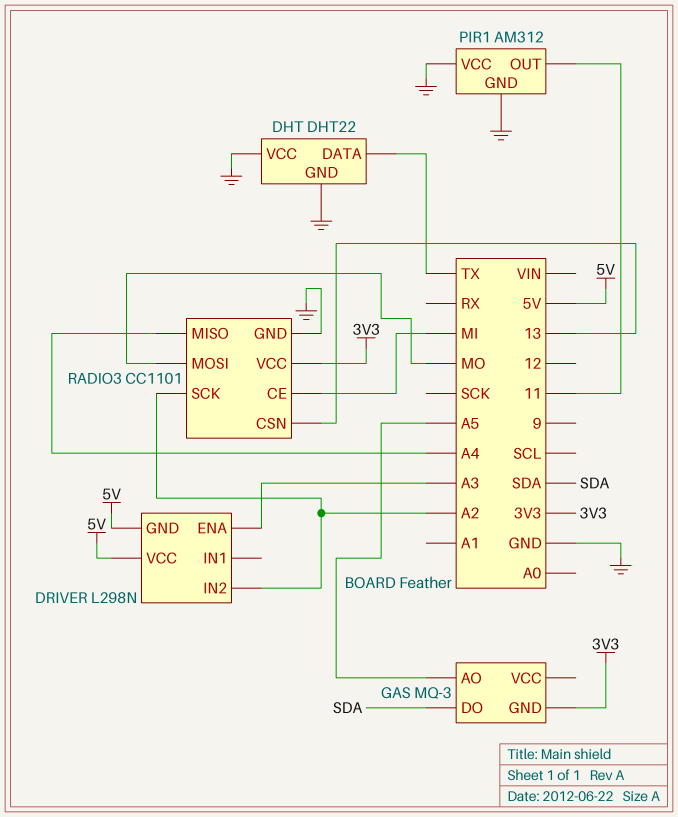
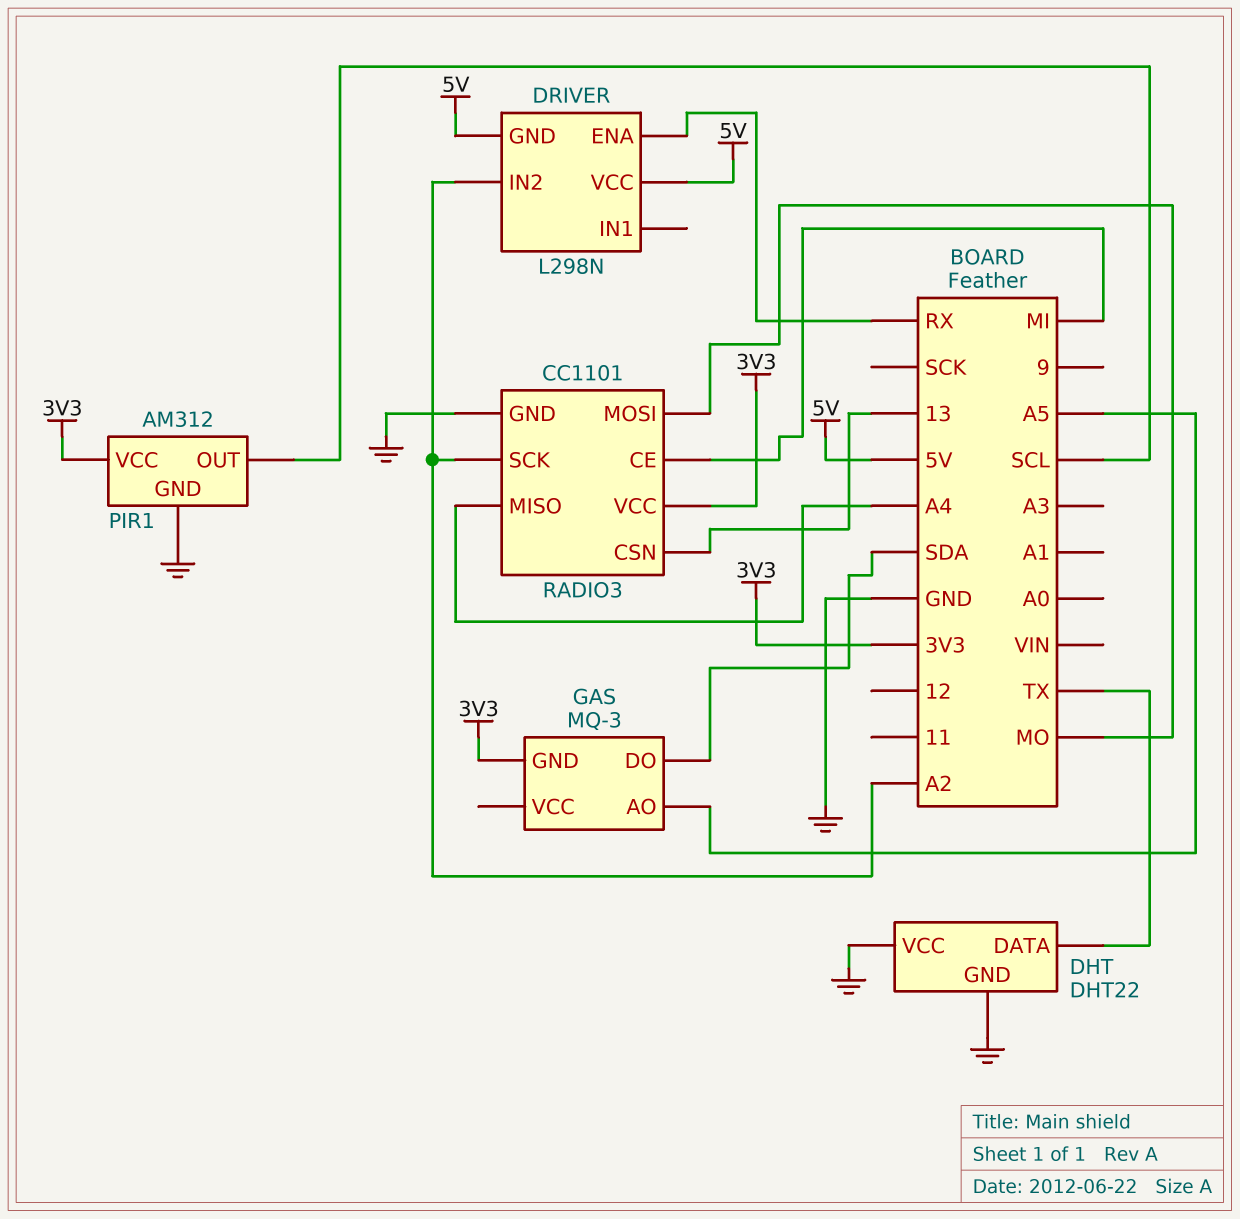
DRIVER pin ENA: A3 -> RX
PIR1 pin OUT: 11 -> SCL
PIR1 pin VCC: GND -> 3V3

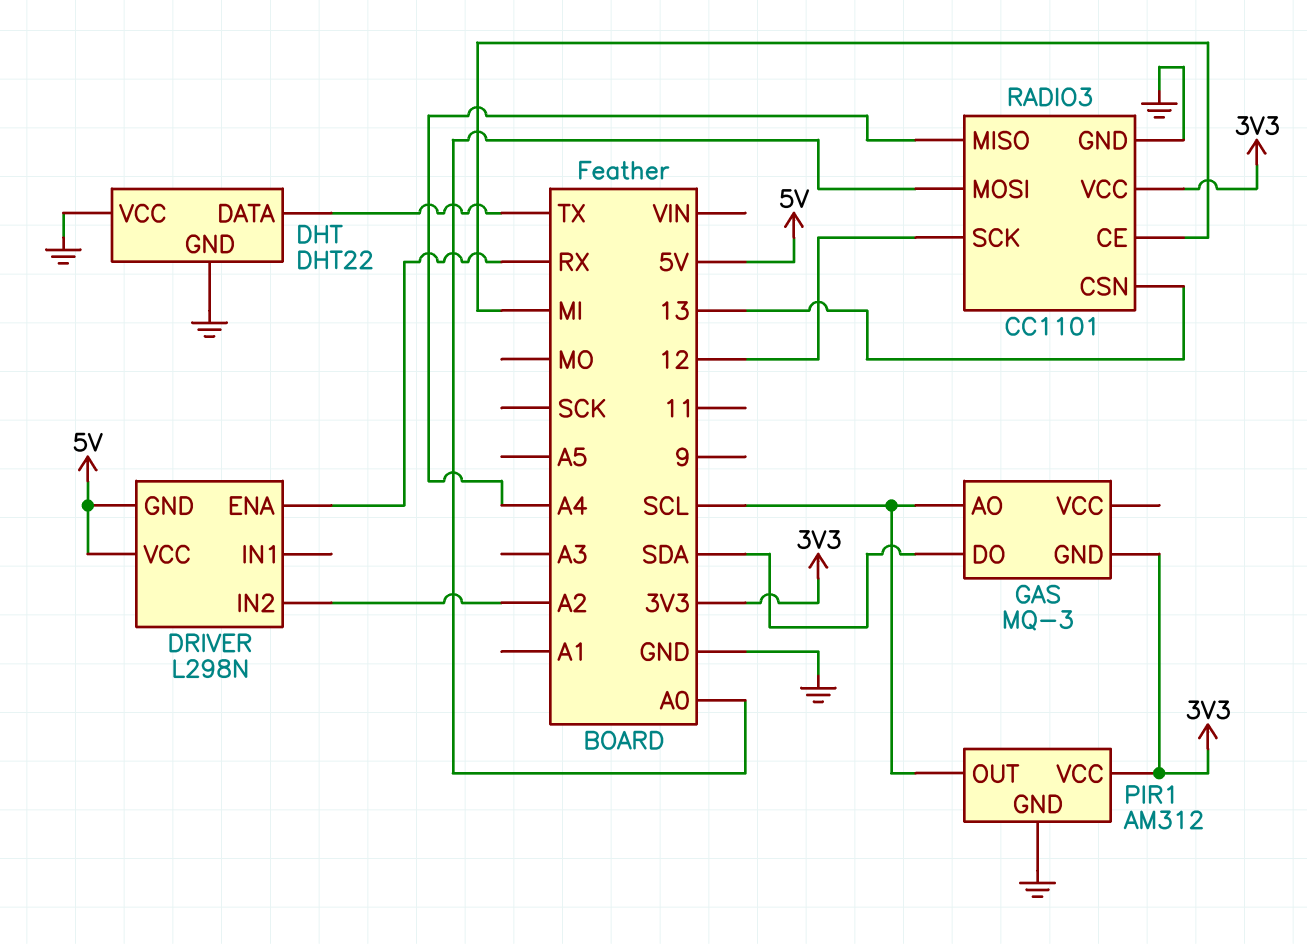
GAS pin AO: A5 -> SCL
RADIO3 pin MOSI: MO -> A0
RADIO3 pin SCK: A2 -> 12

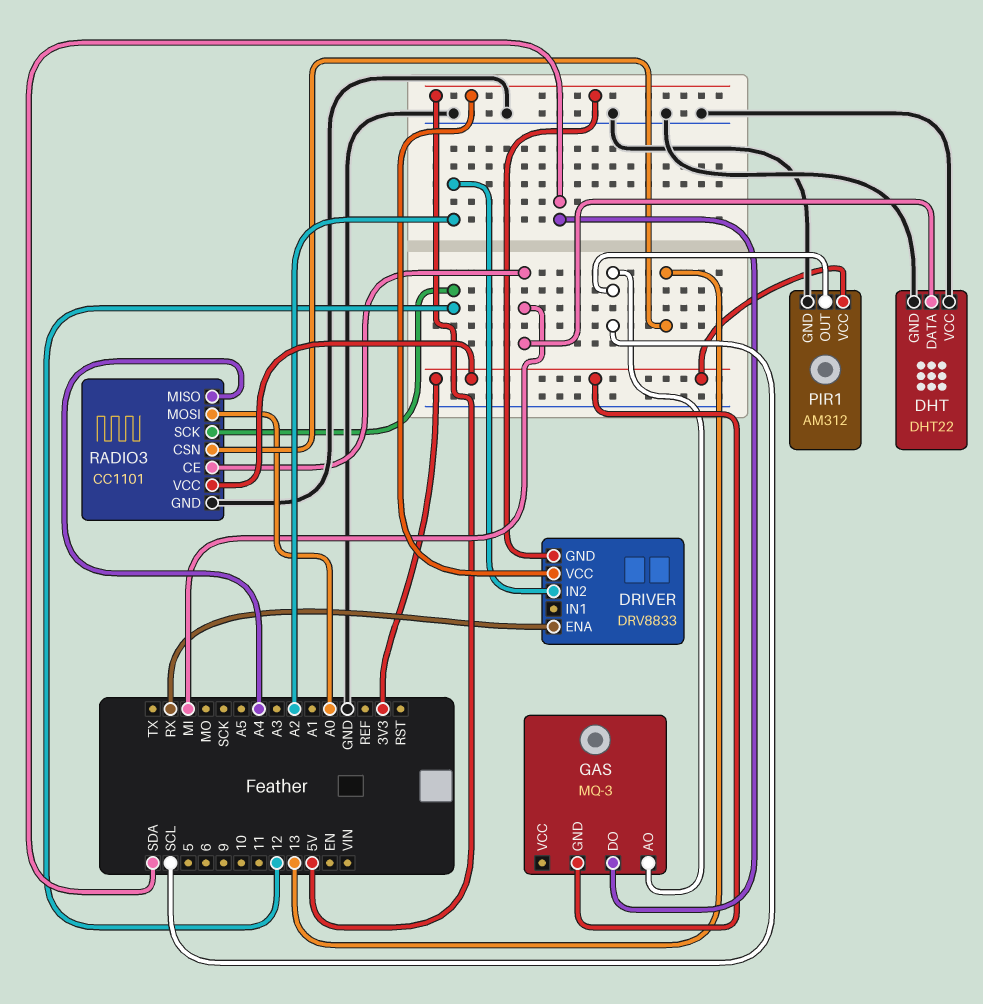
DHT pin DATA: TX -> MI
DRIVER: L298N -> DRV8833

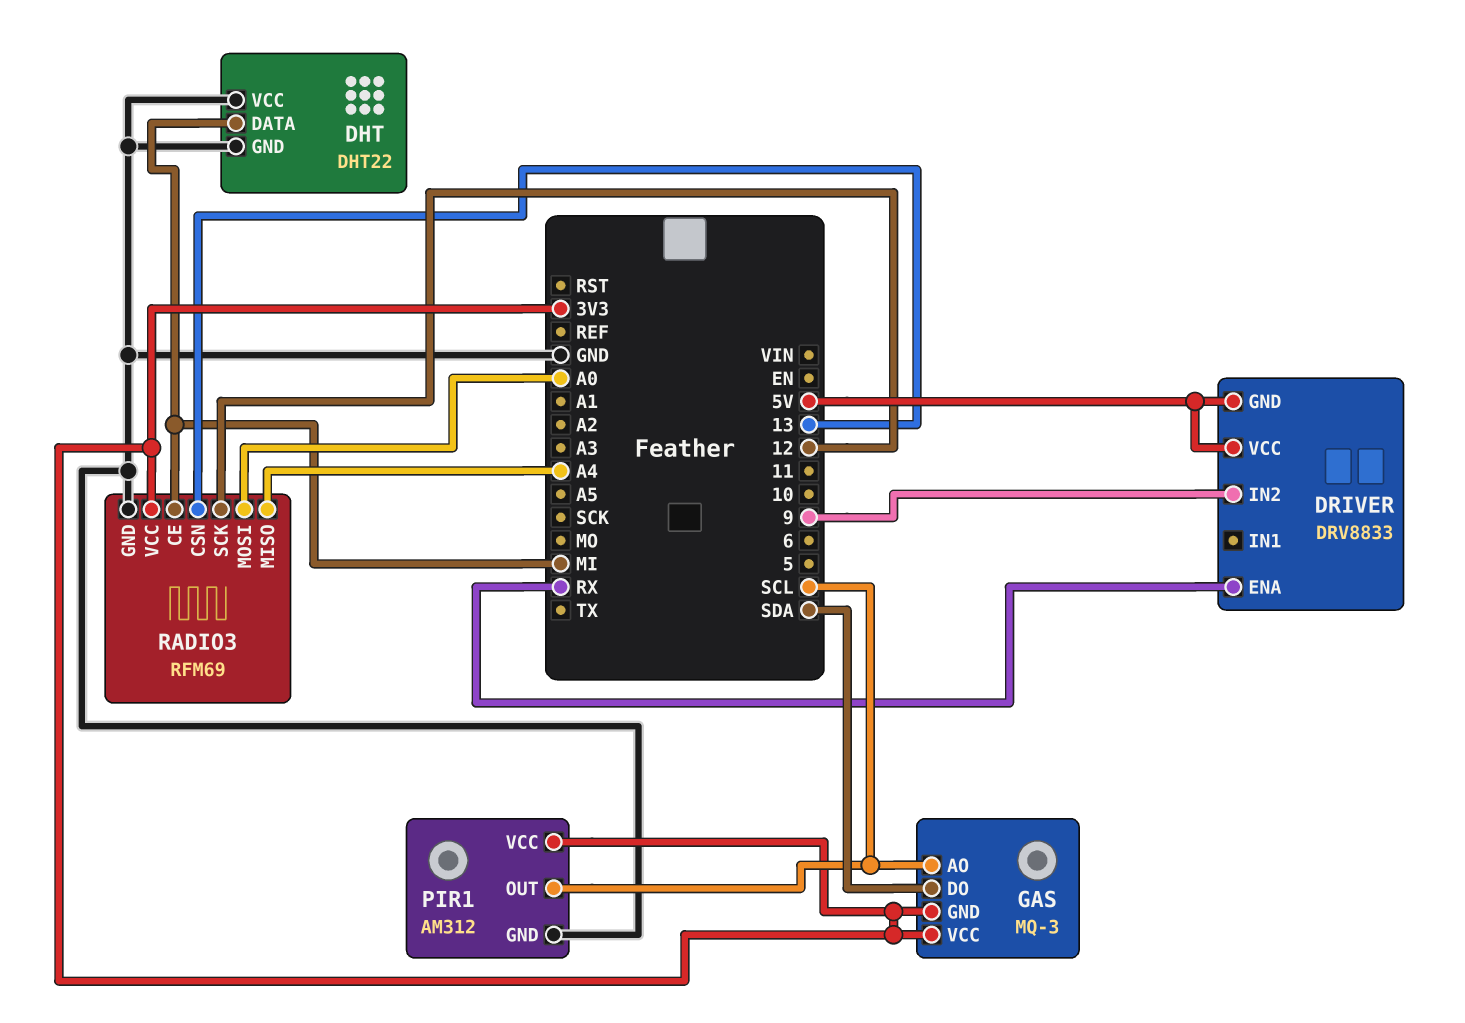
DRIVER pin IN2: A2 -> 9
GAS pin VCC: none -> 3V3
RADIO3: CC1101 -> RFM69

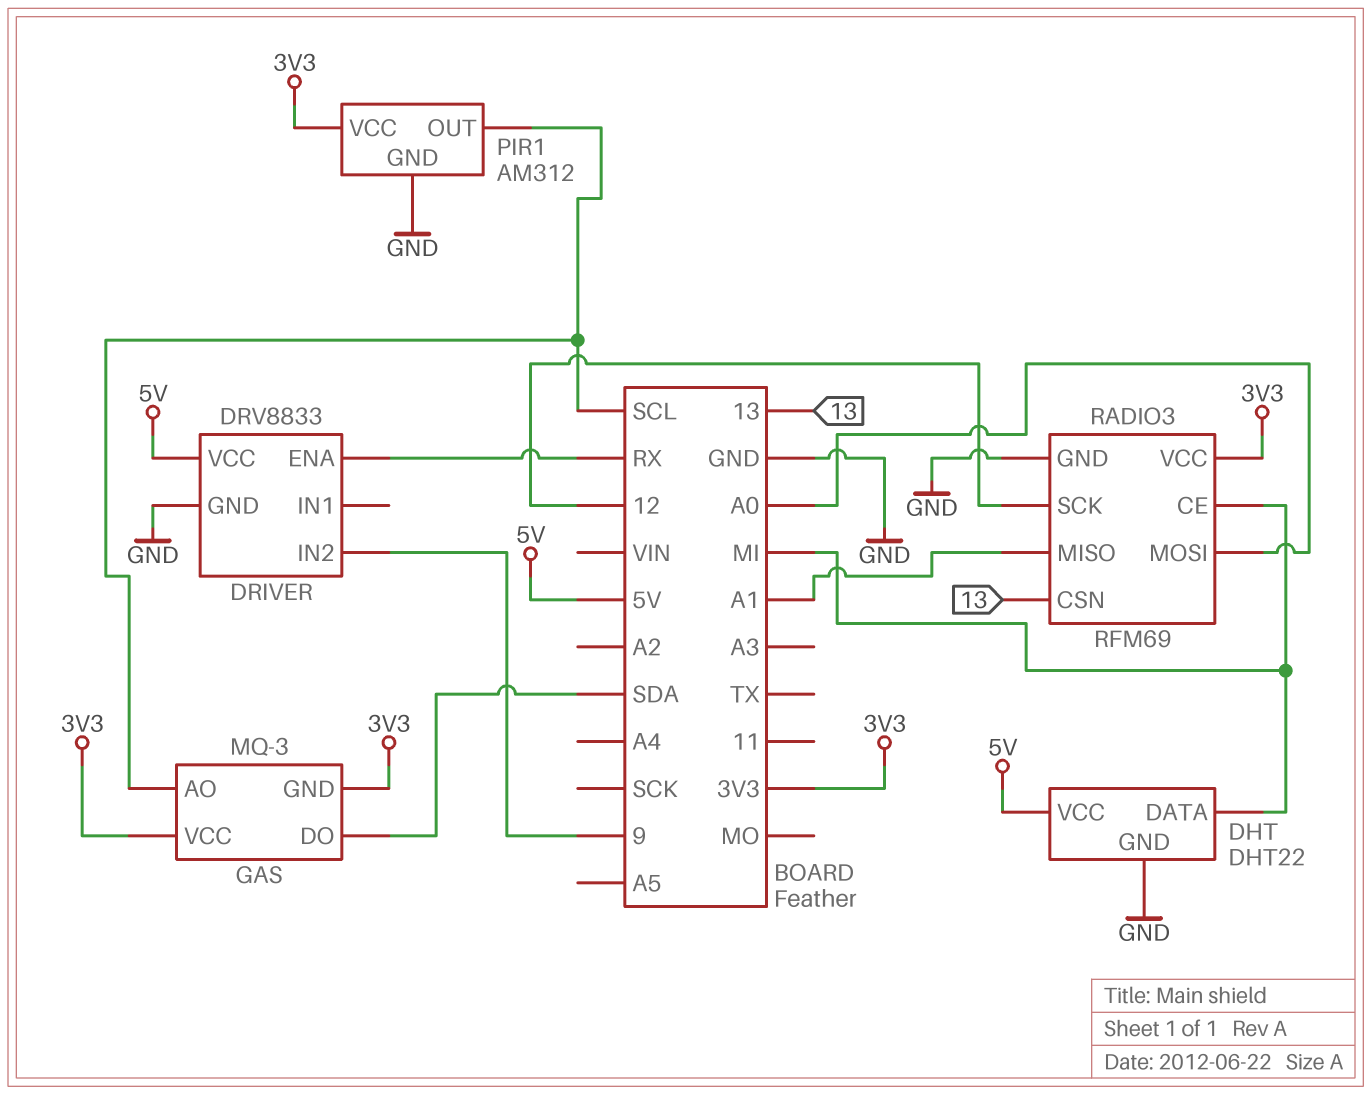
DHT pin VCC: GND -> 5V
DRIVER pin GND: 5V -> GND
RADIO3 pin MISO: A4 -> A1

